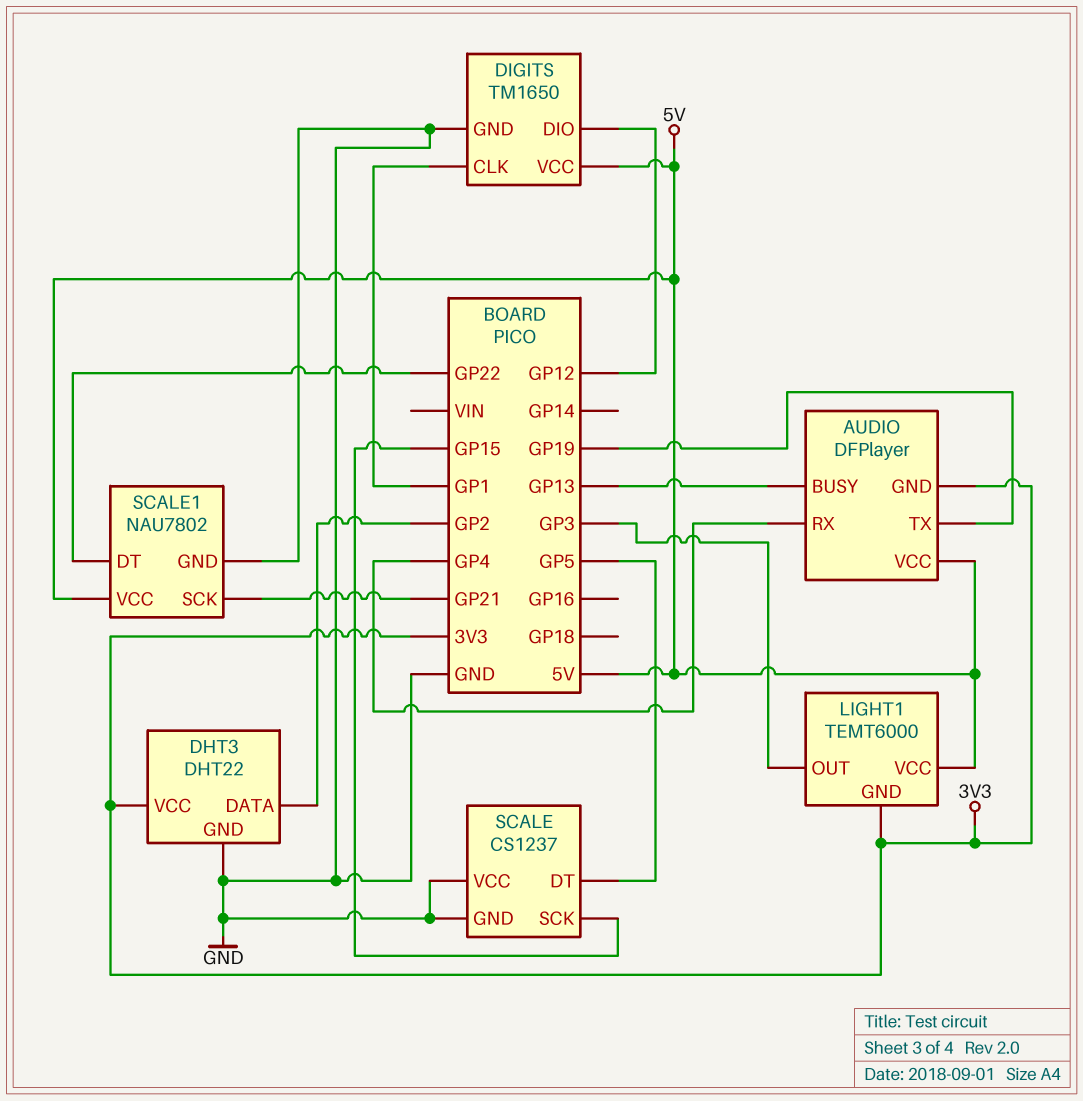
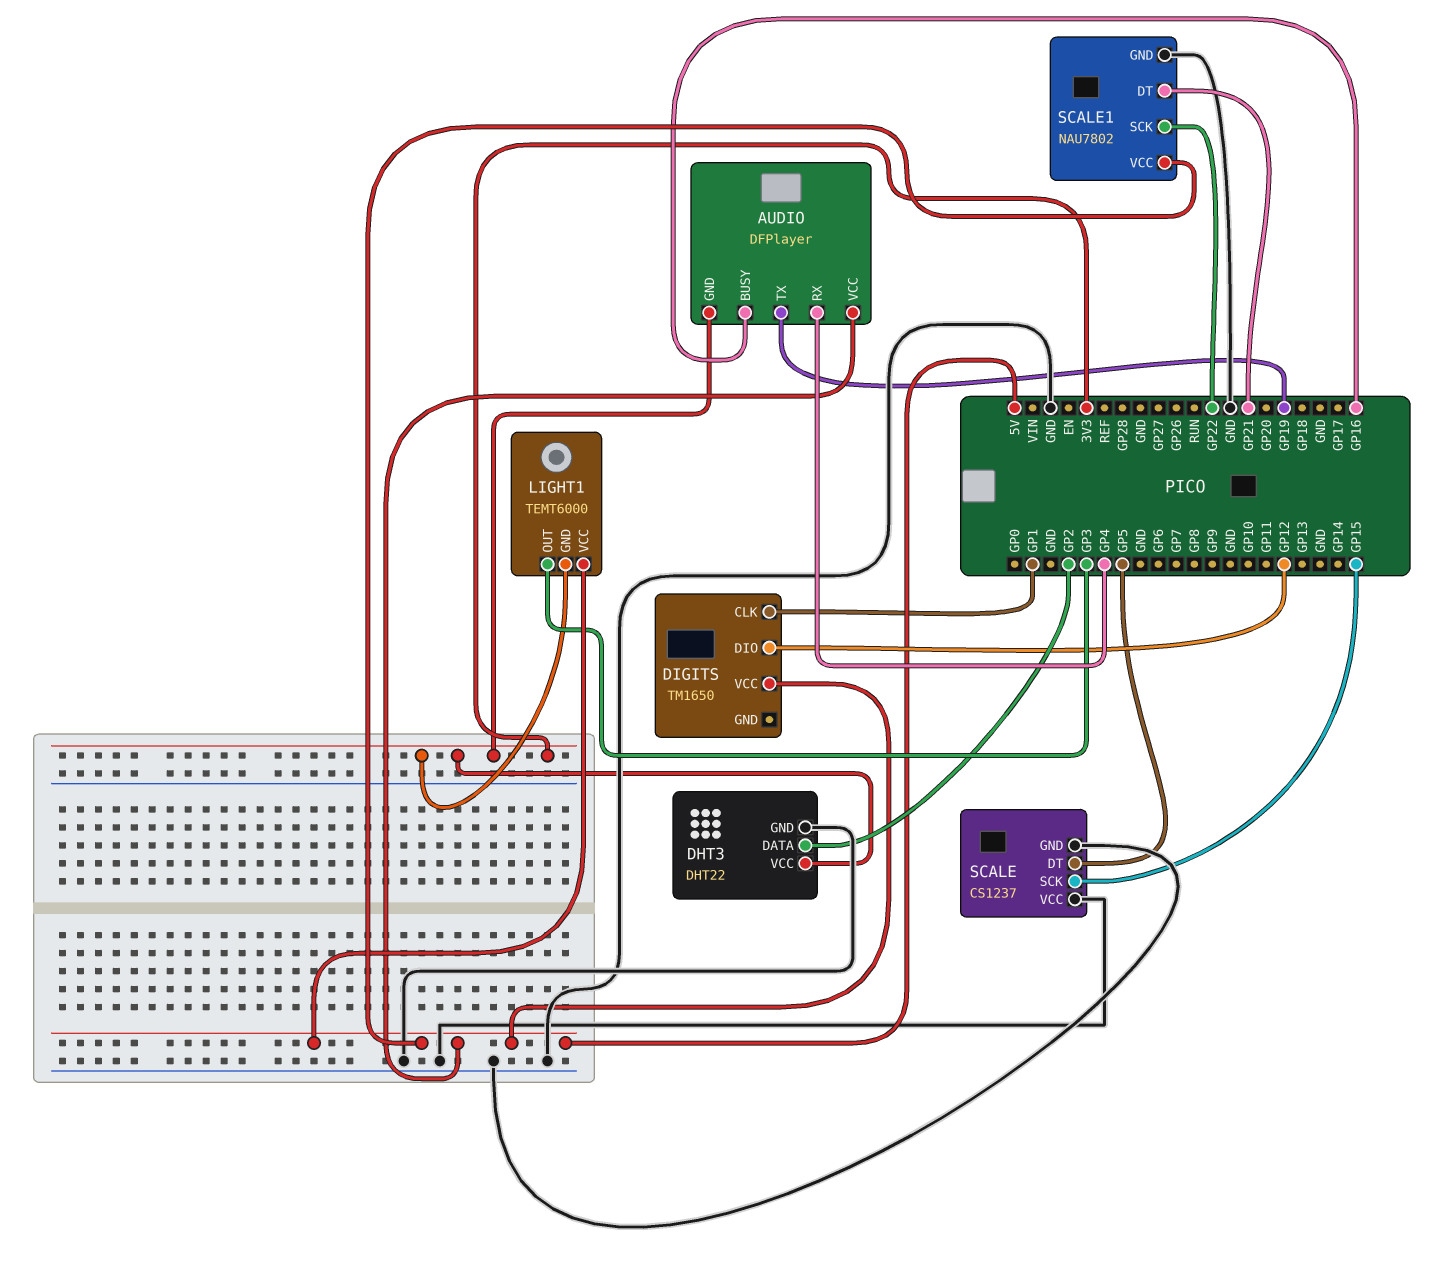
AUDIO pin BUSY: GP13 -> GP16
DIGITS pin GND: GND -> none
SCALE1 pin DT: GP22 -> GP21
SCALE1 pin SCK: GP21 -> GP22

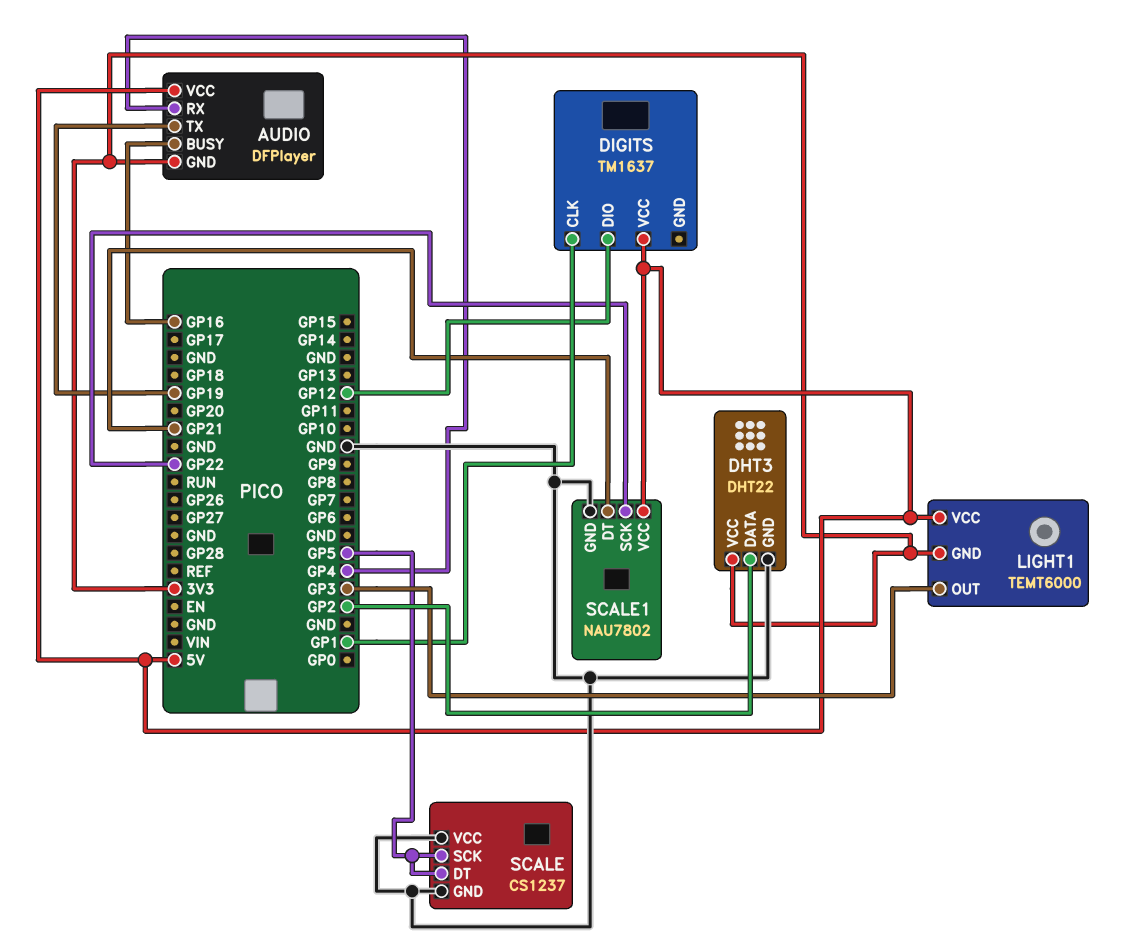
DIGITS: TM1650 -> TM1637
SCALE pin SCK: GP15 -> GP5

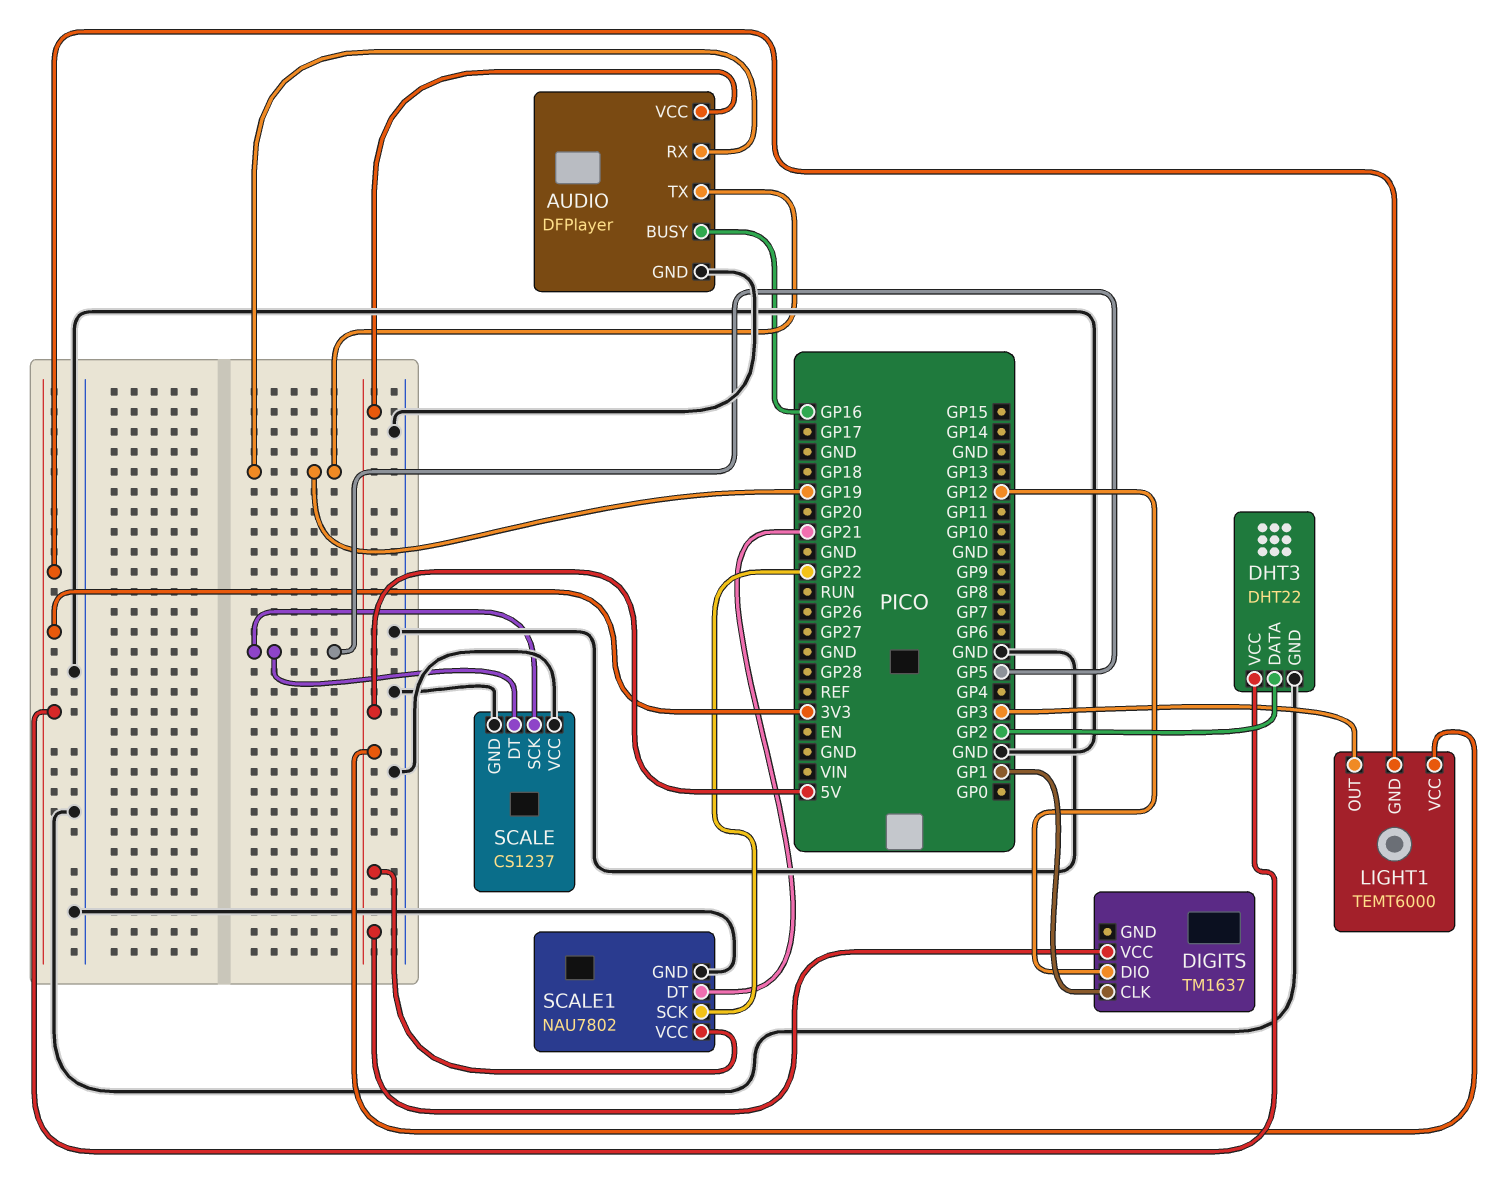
AUDIO pin GND: 3V3 -> GND
AUDIO pin RX: GP4 -> GP19

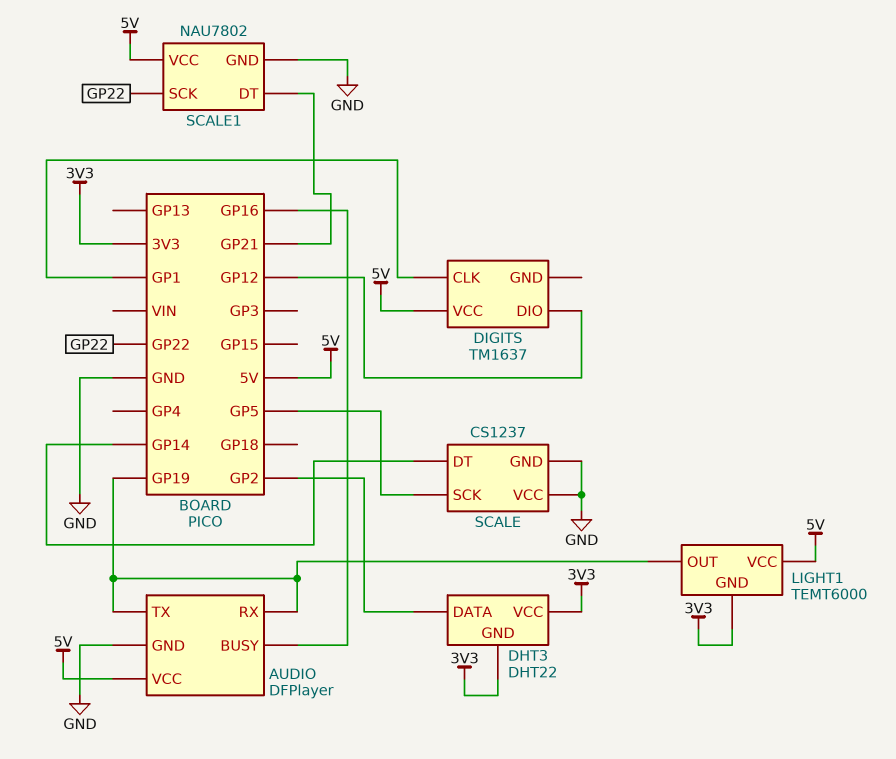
DHT3 pin GND: GND -> 3V3
LIGHT1 pin OUT: GP3 -> GP19
SCALE pin DT: GP5 -> GP14

